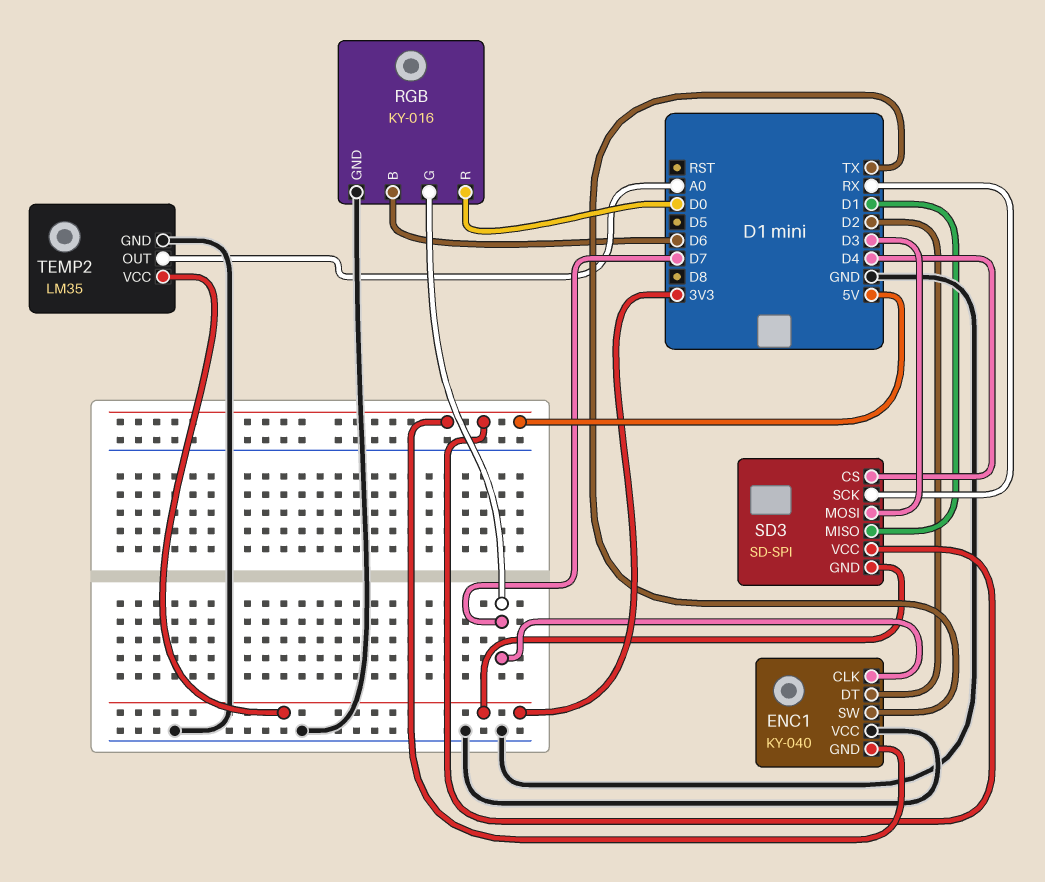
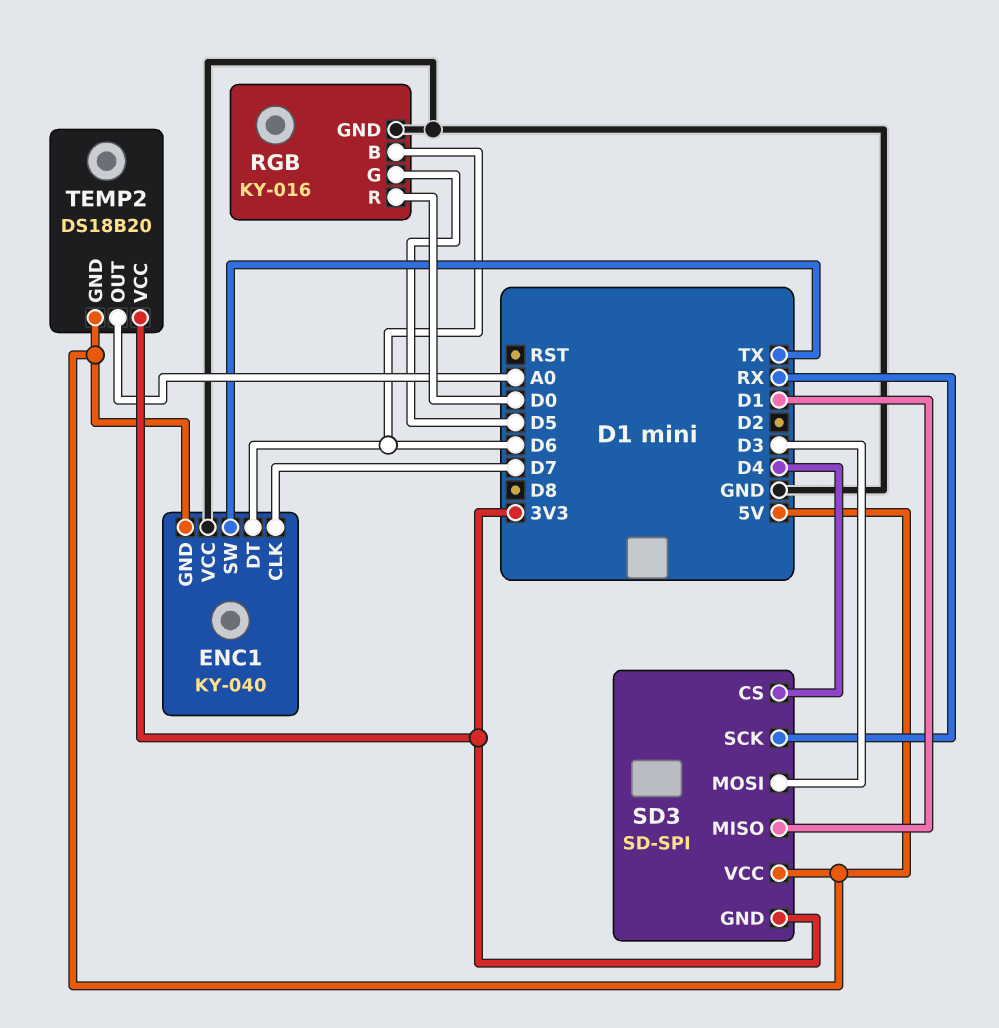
ENC1 pin DT: D2 -> D6
RGB pin G: D7 -> D5
TEMP2: LM35 -> DS18B20
TEMP2 pin GND: GND -> 5V

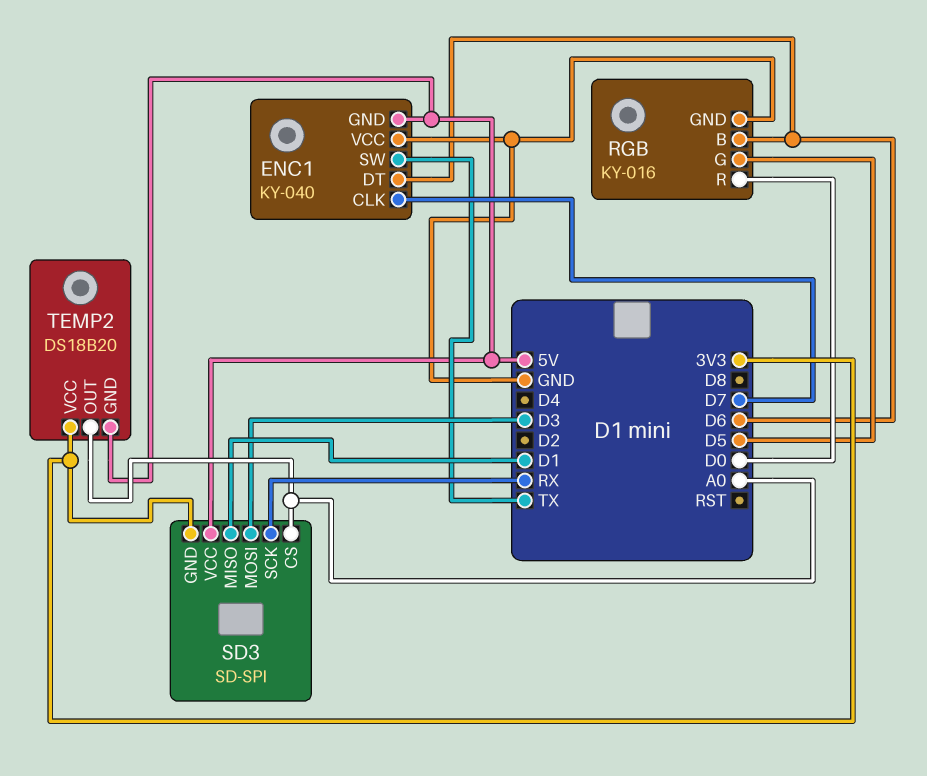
SD3 pin CS: D4 -> A0

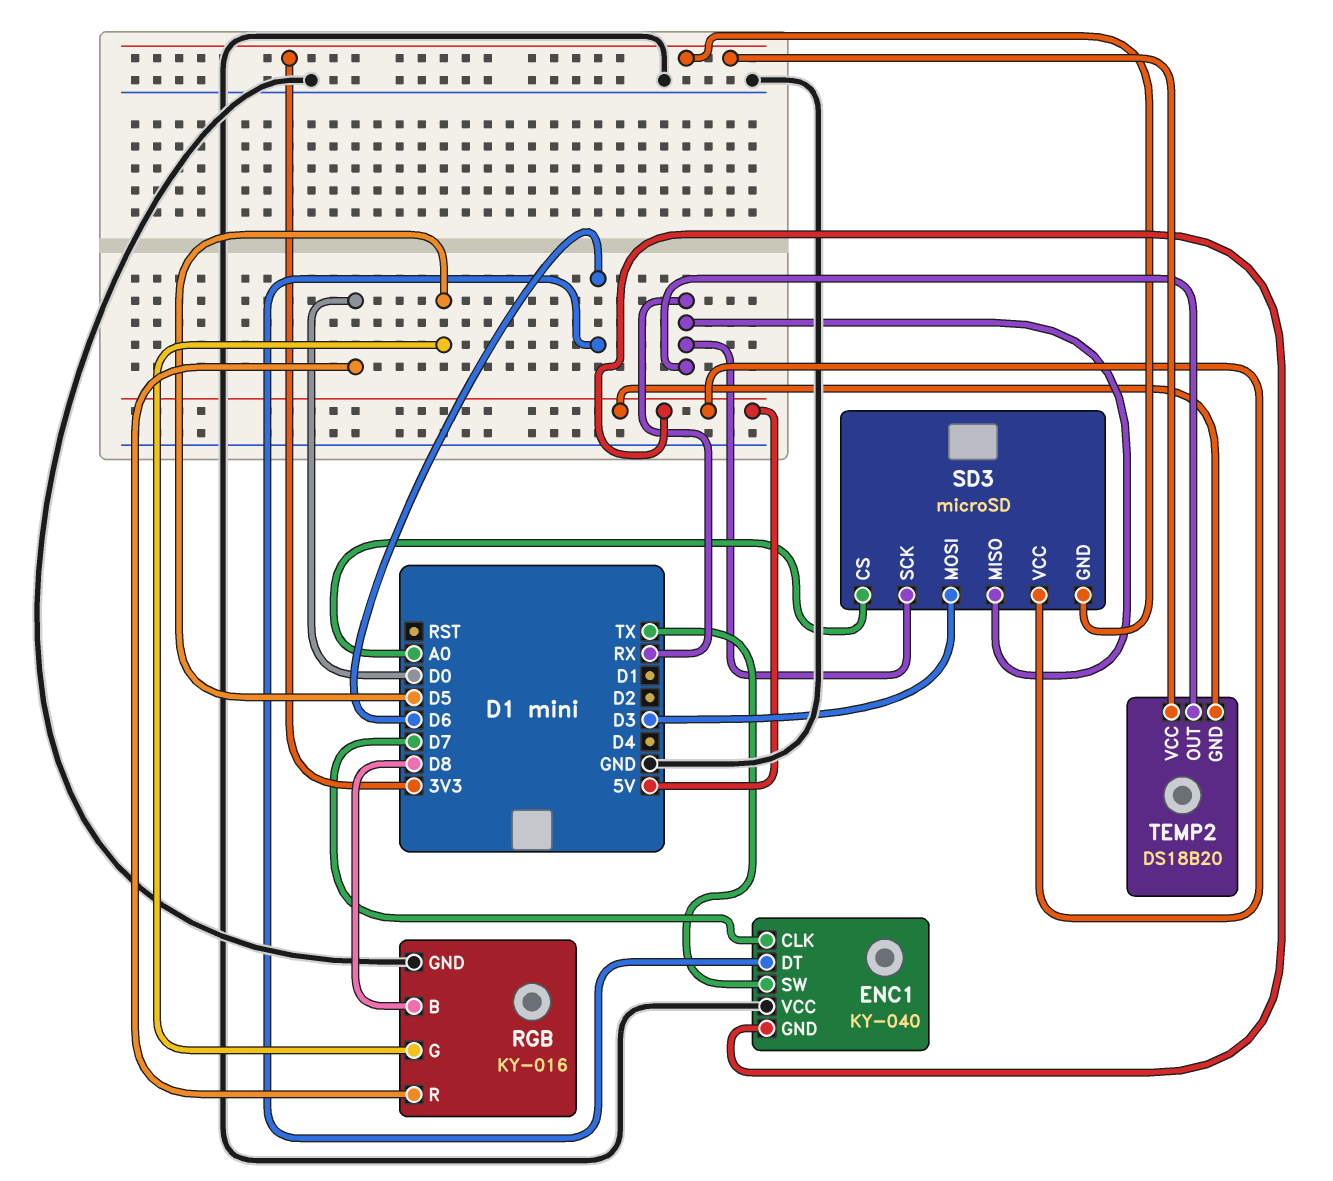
RGB pin B: D6 -> D8
SD3: SD-SPI -> microSD
SD3 pin MISO: D1 -> RX
TEMP2 pin OUT: A0 -> RX

